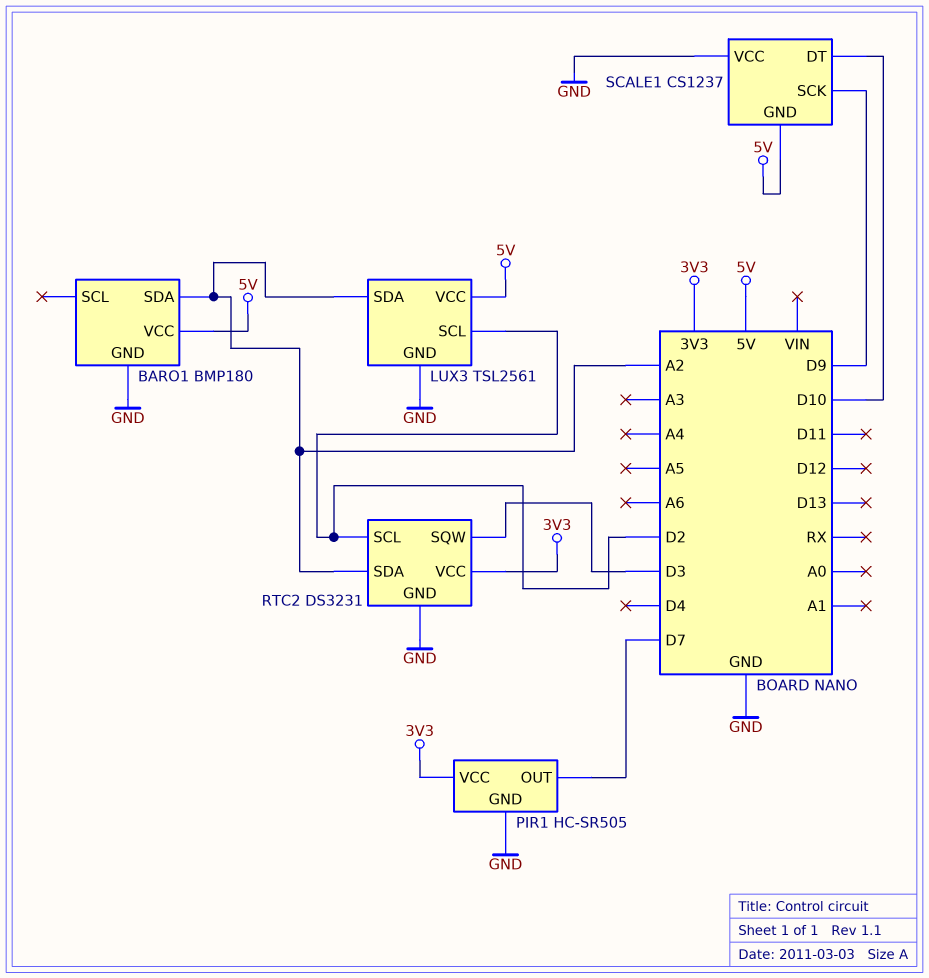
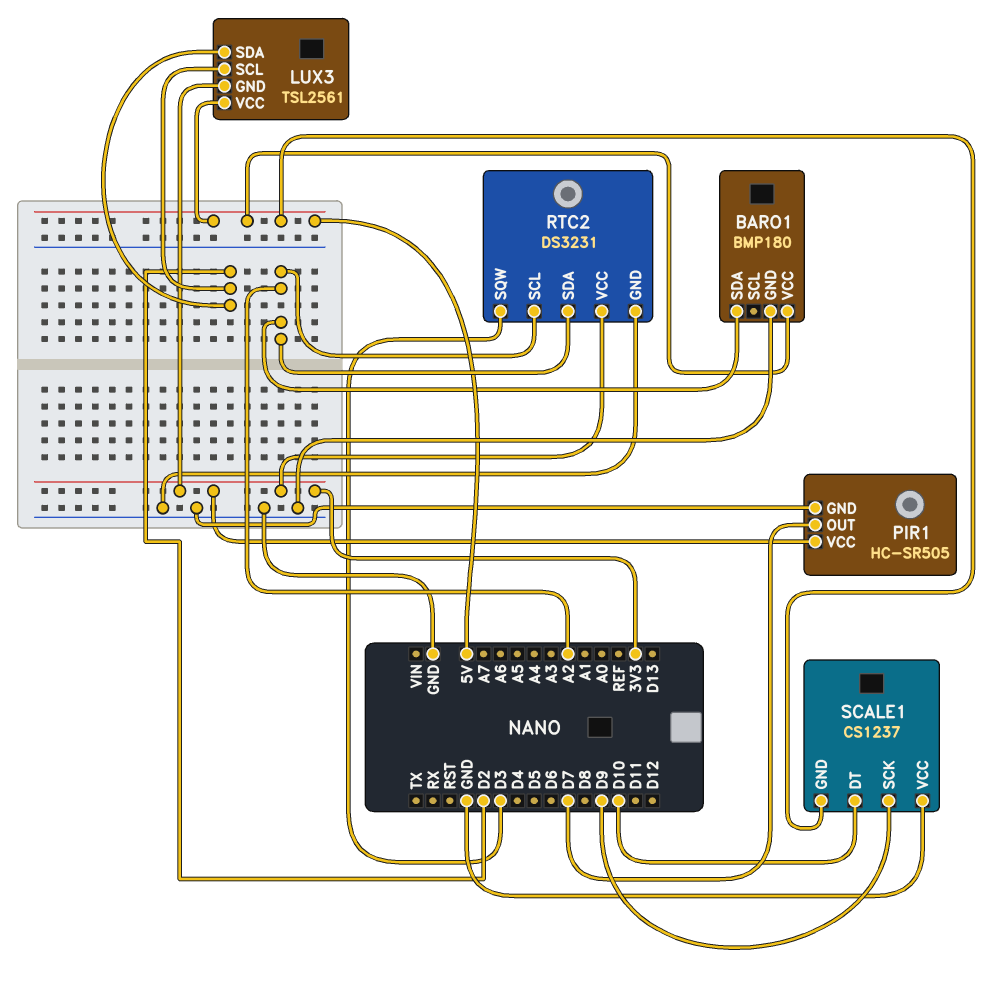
LUX3 pin GND: GND -> 3V3
LUX3 pin SDA: A2 -> D2
RTC2 pin SCL: D2 -> A2

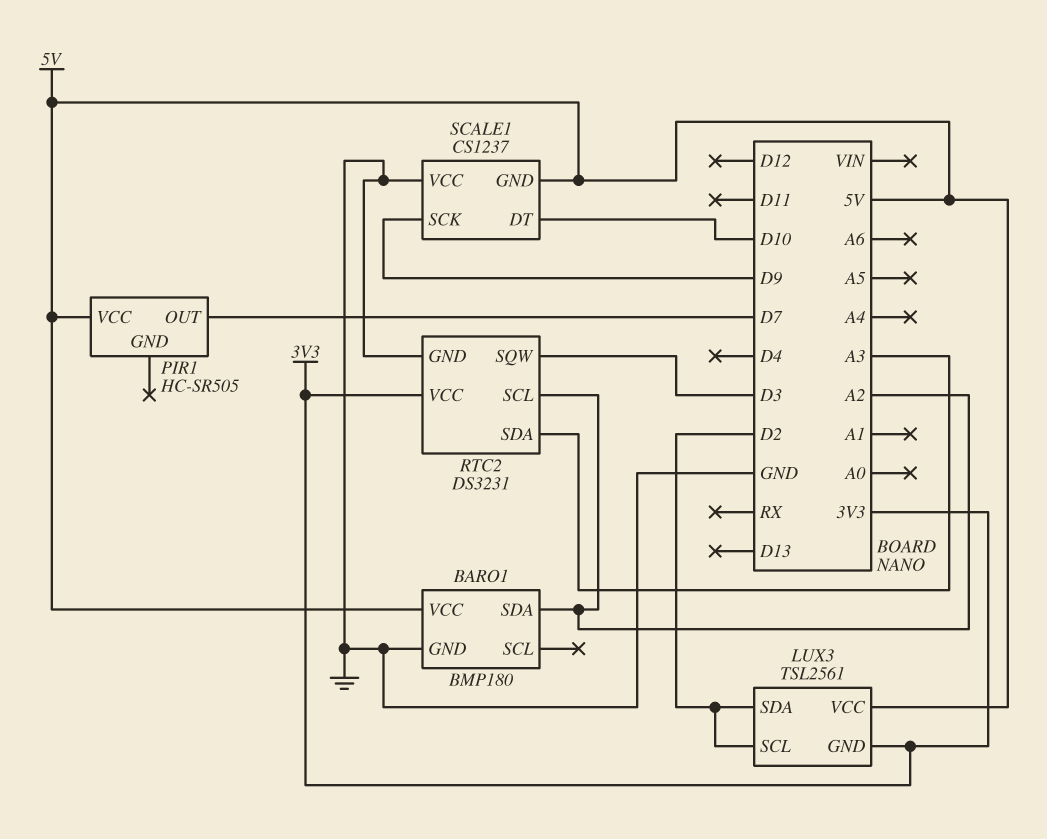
PIR1 pin GND: GND -> none
PIR1 pin VCC: 3V3 -> 5V
RTC2 pin SDA: A2 -> A3

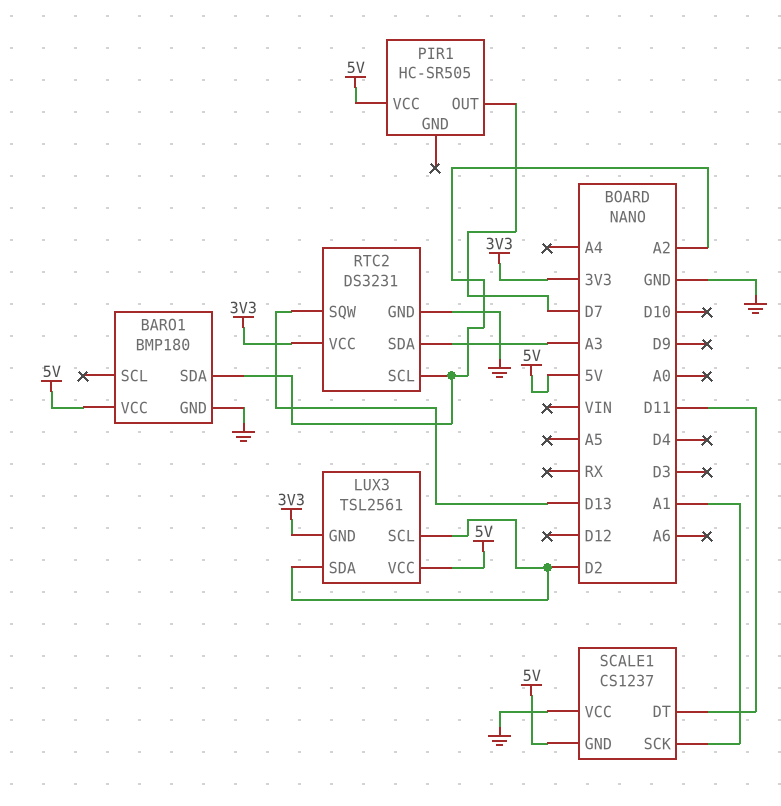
RTC2 pin SQW: D3 -> D13
SCALE1 pin DT: D10 -> D11
SCALE1 pin SCK: D9 -> A1

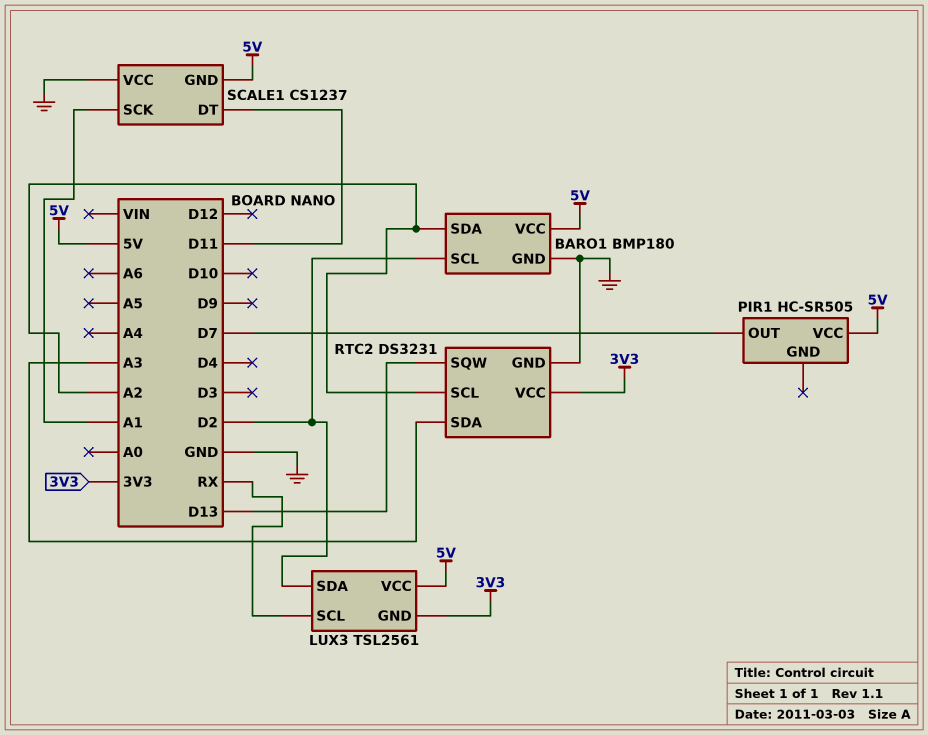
BARO1 pin SCL: none -> D2
LUX3 pin SCL: D2 -> RX

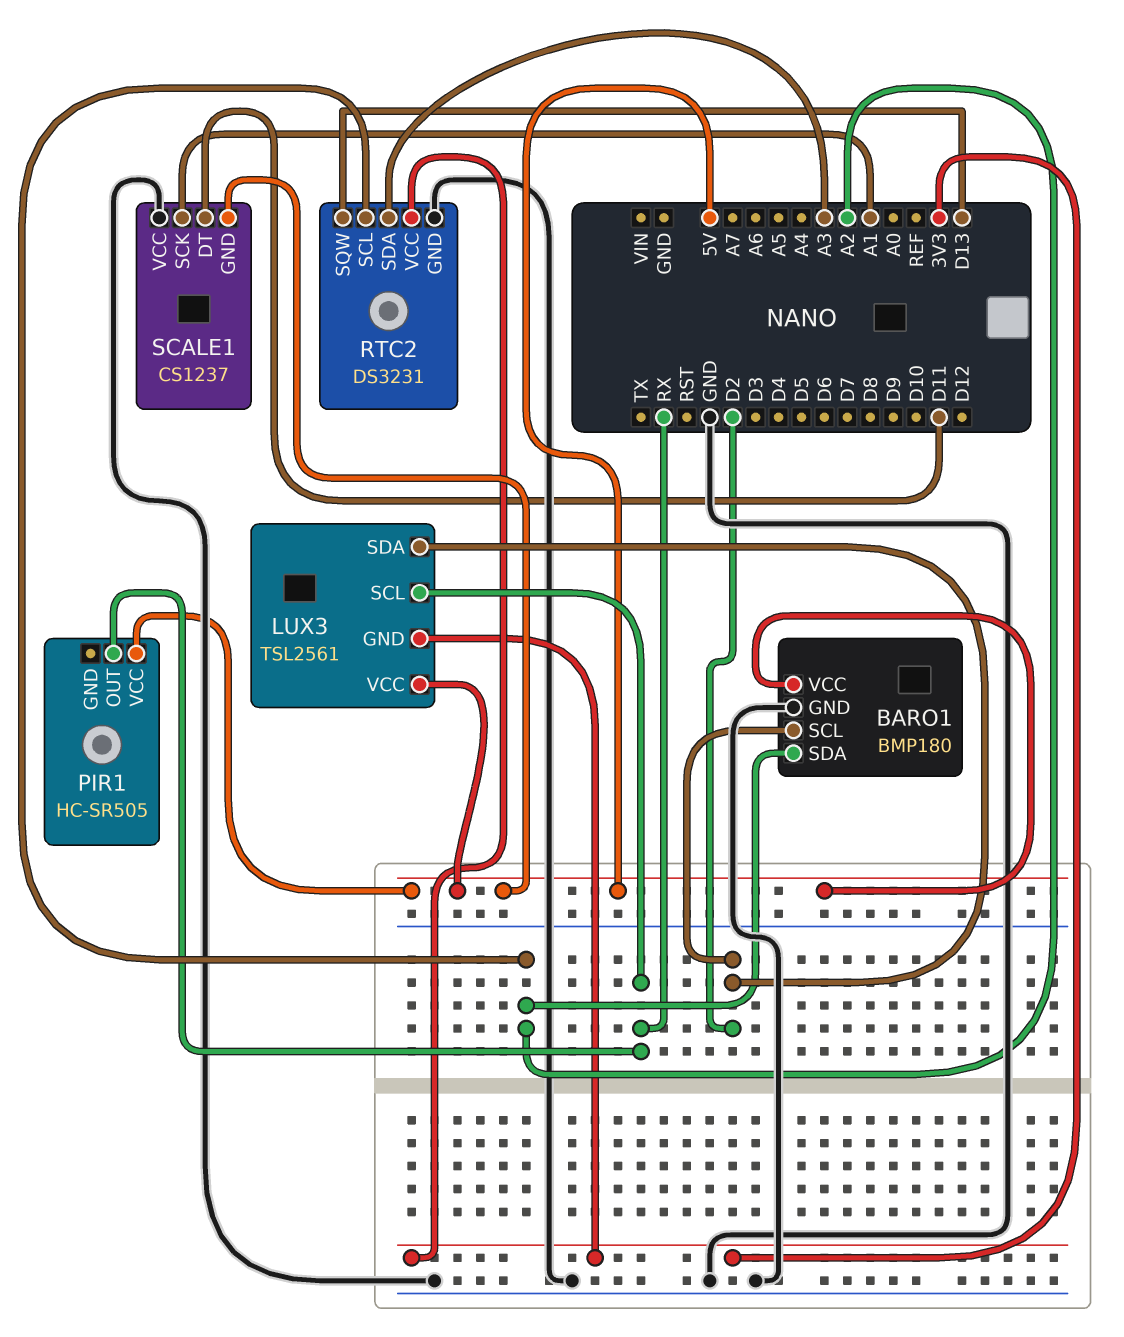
PIR1 pin OUT: D7 -> RX

